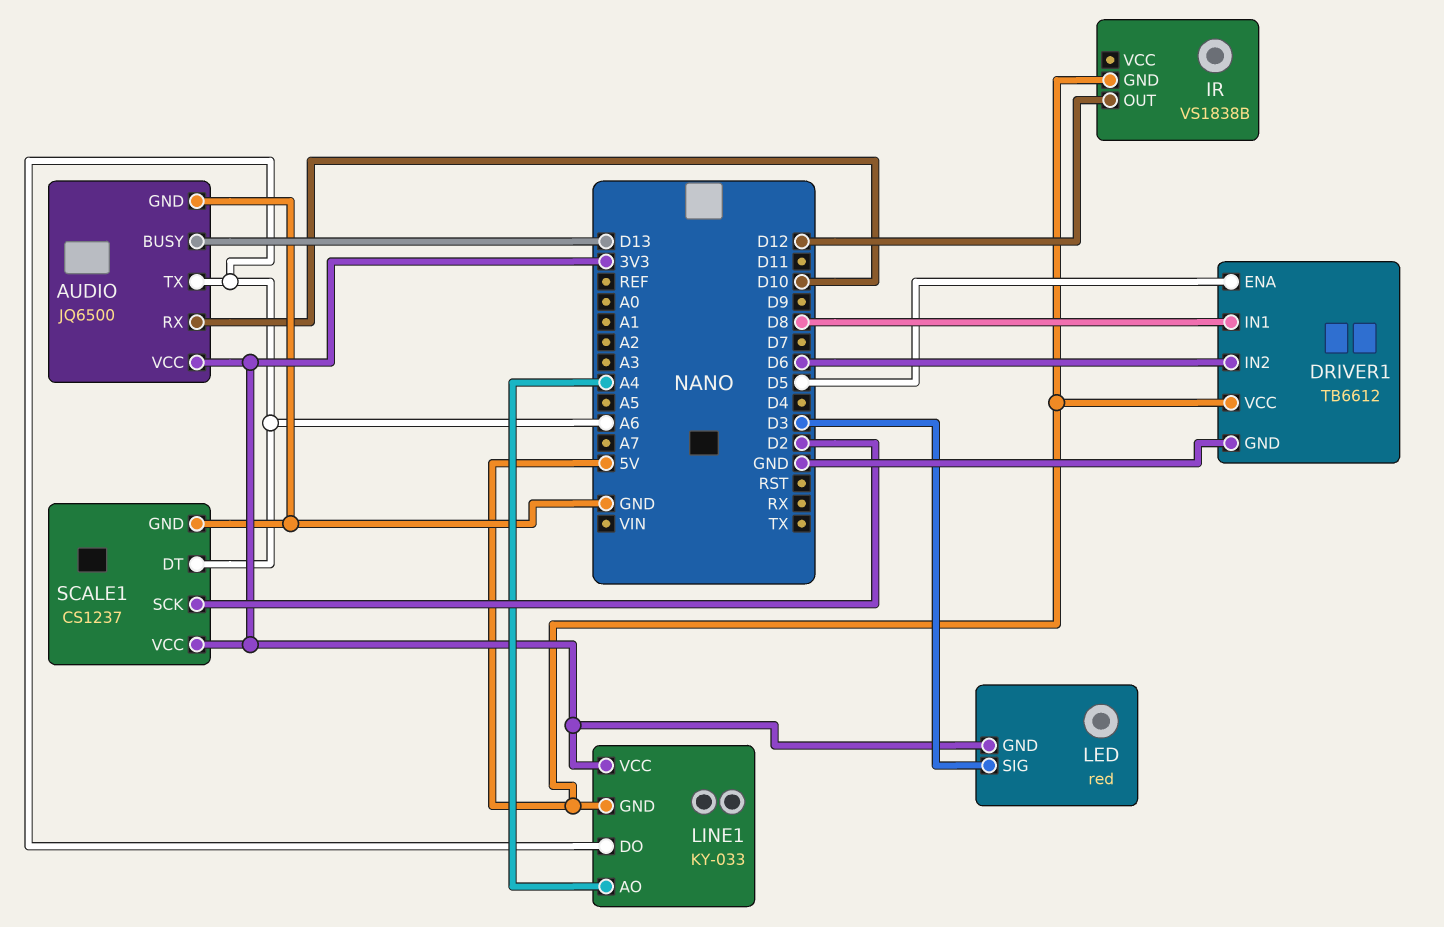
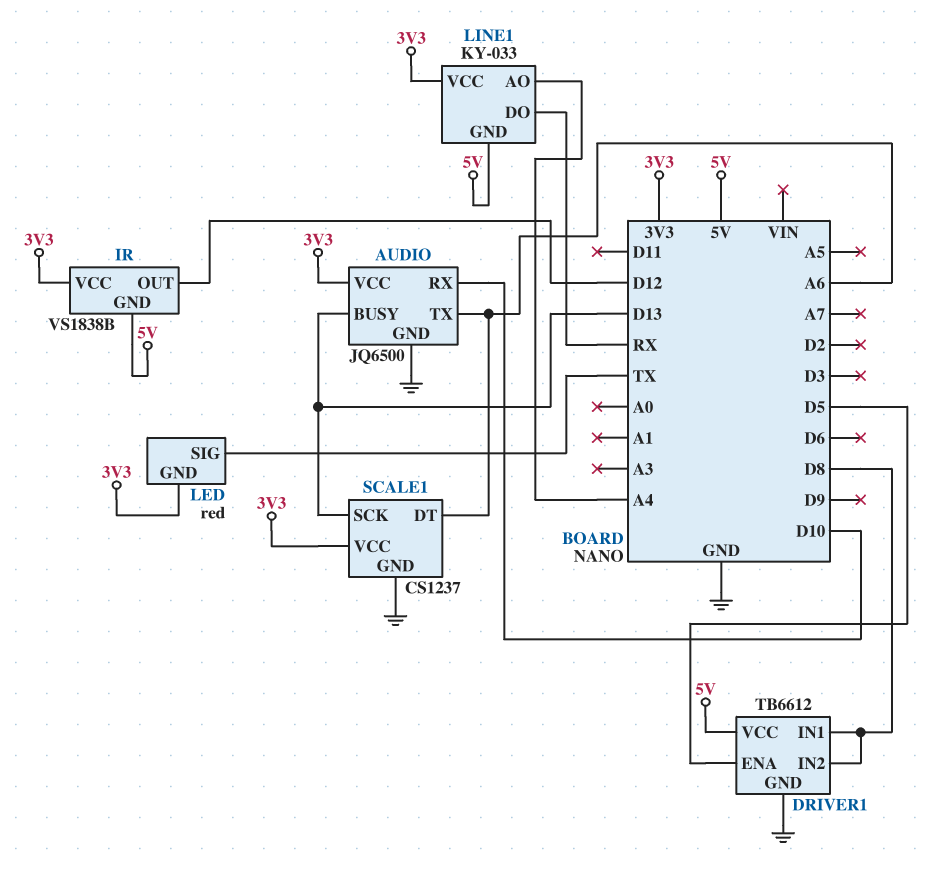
DRIVER1 pin IN2: D6 -> D8
IR pin VCC: none -> 3V3
LED pin SIG: D3 -> TX
LINE1 pin DO: A6 -> RX
SCALE1 pin SCK: D2 -> D13

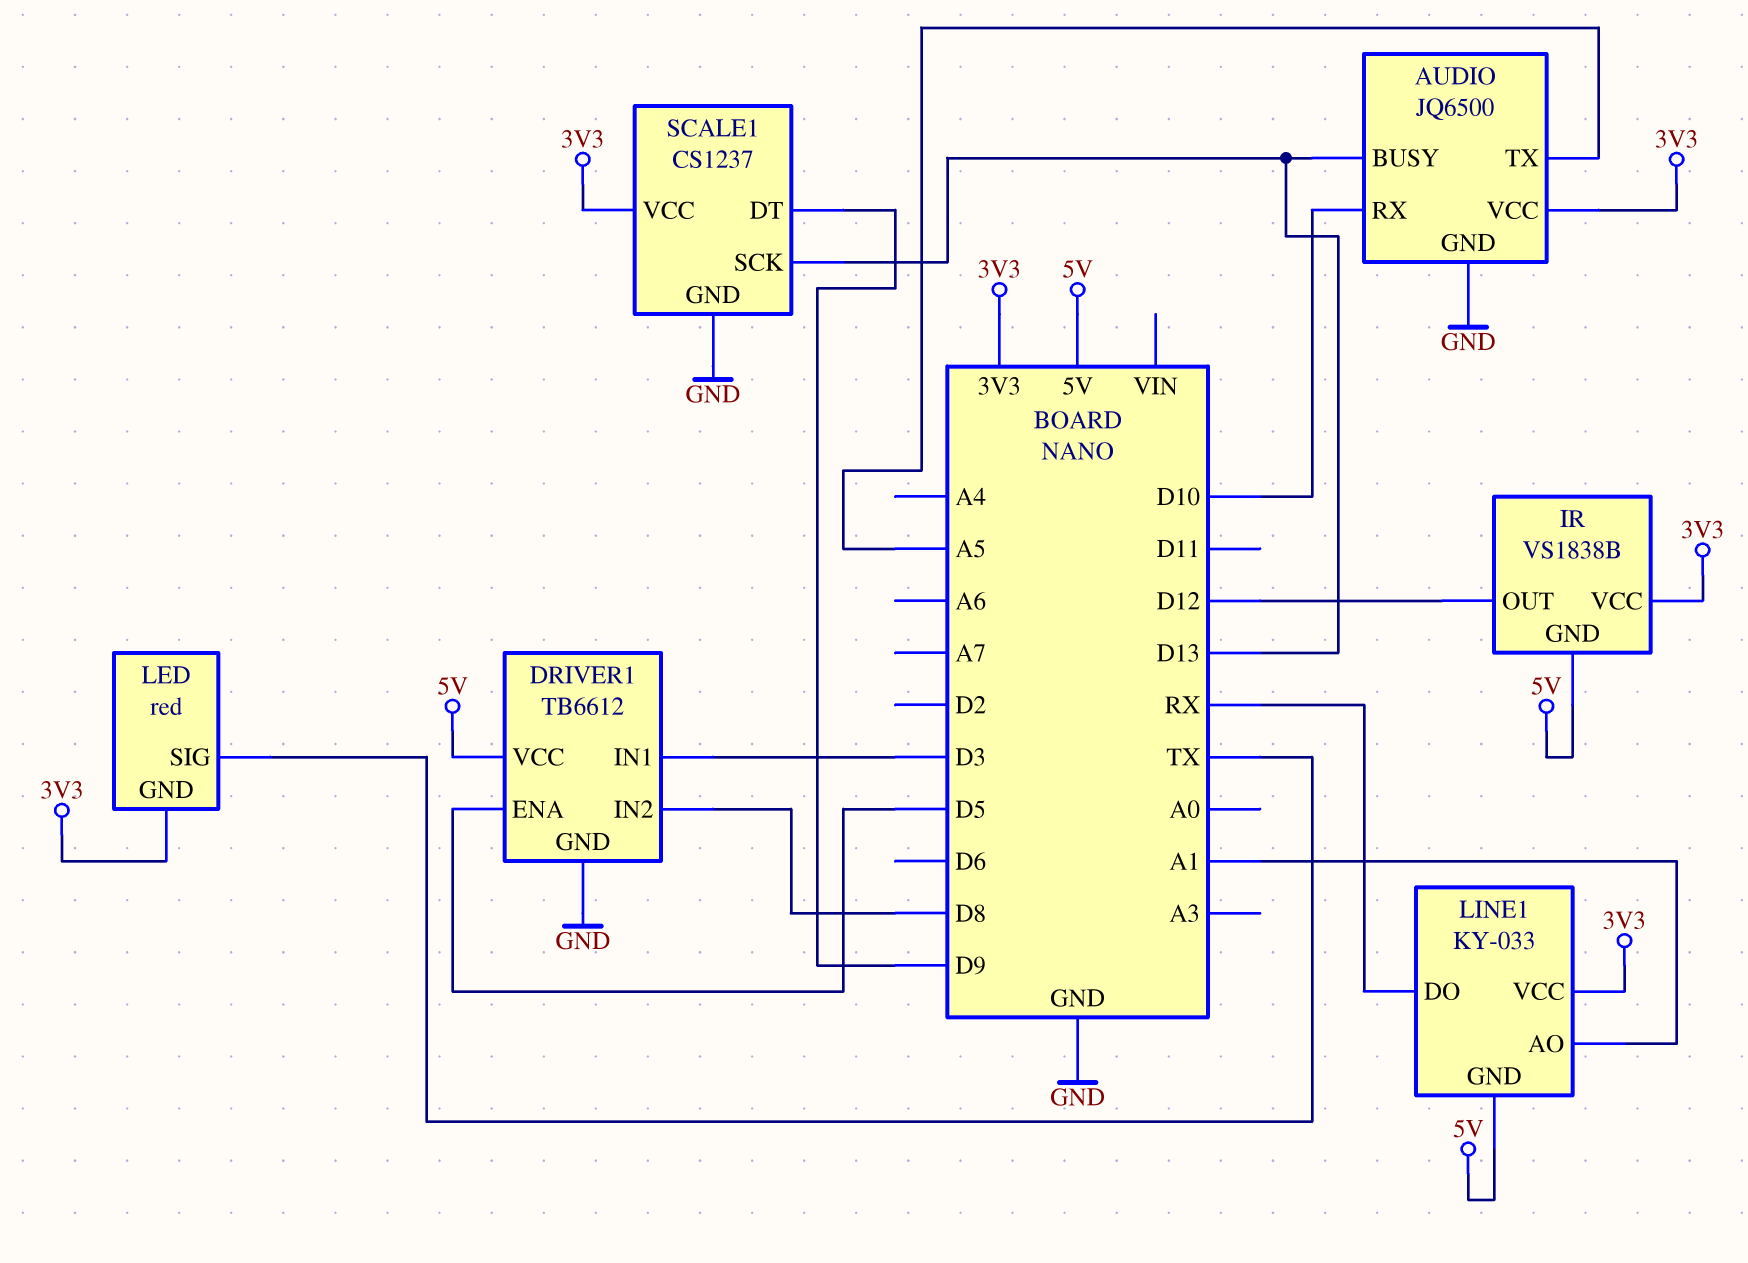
AUDIO pin TX: A6 -> A5
DRIVER1 pin IN1: D8 -> D3
LINE1 pin AO: A4 -> A1
SCALE1 pin DT: A6 -> D9

